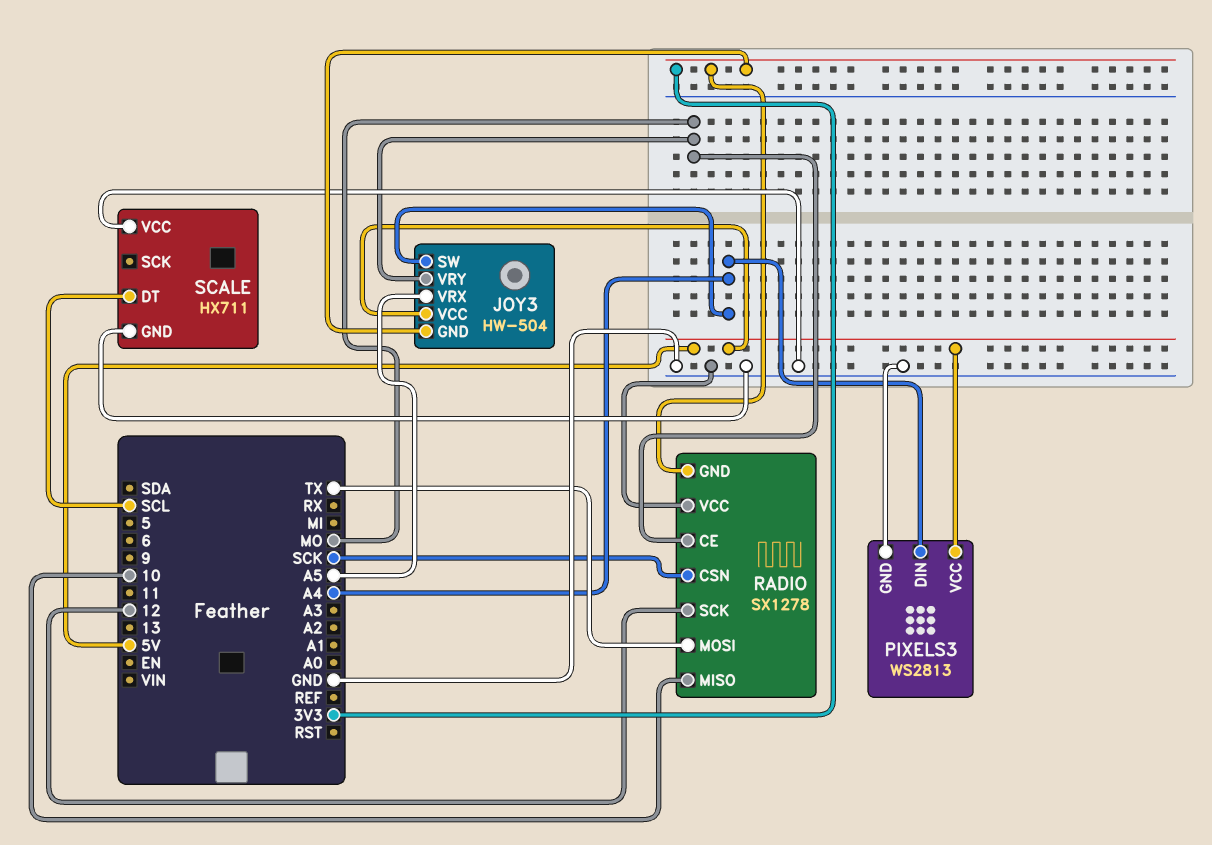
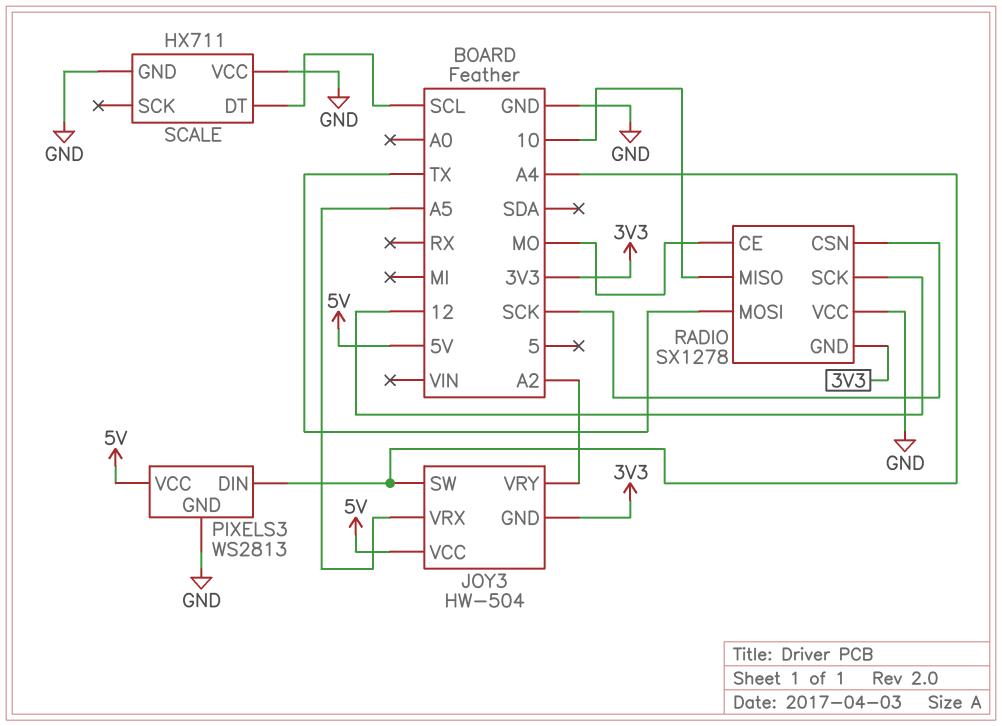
JOY3 pin VRY: MO -> A2

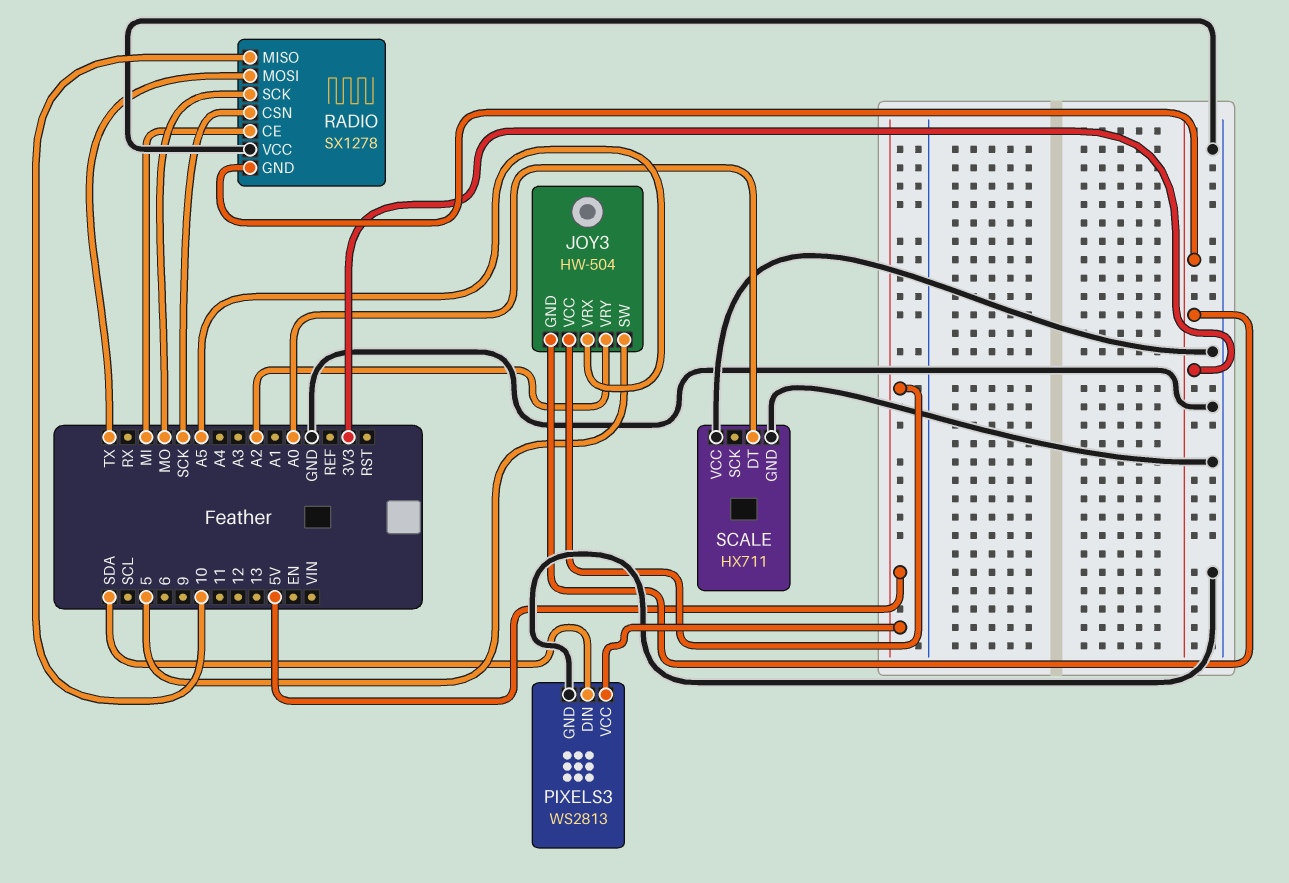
JOY3 pin SW: A4 -> 5
PIXELS3 pin DIN: A4 -> SDA
RADIO pin CE: MO -> MI
RADIO pin SCK: 12 -> MO
SCALE pin DT: SCL -> A0

